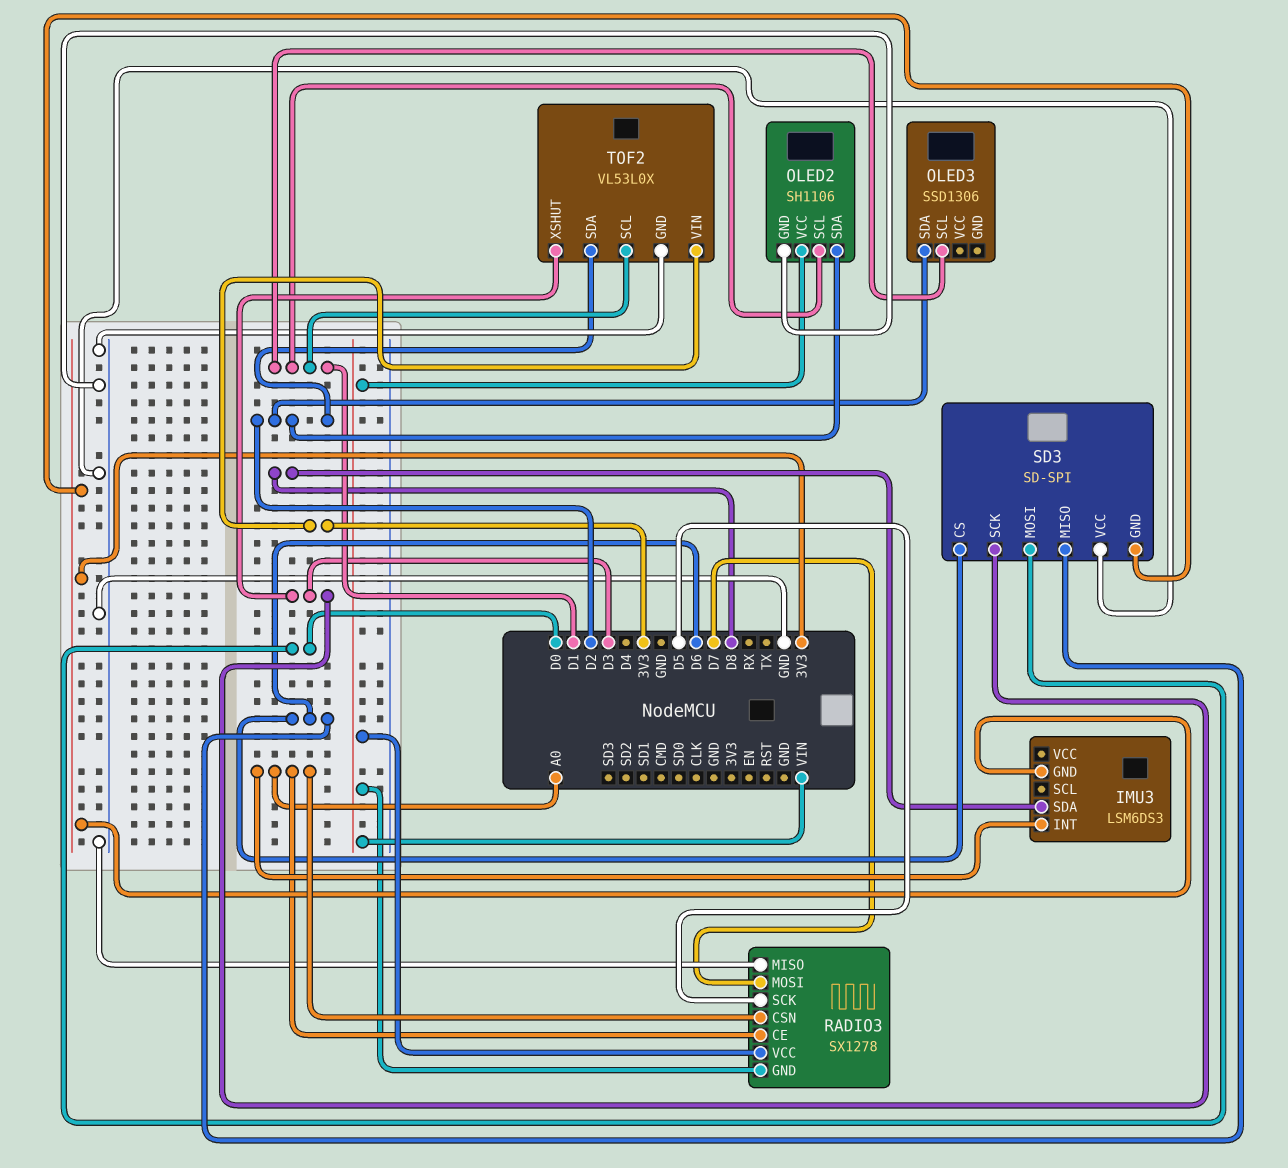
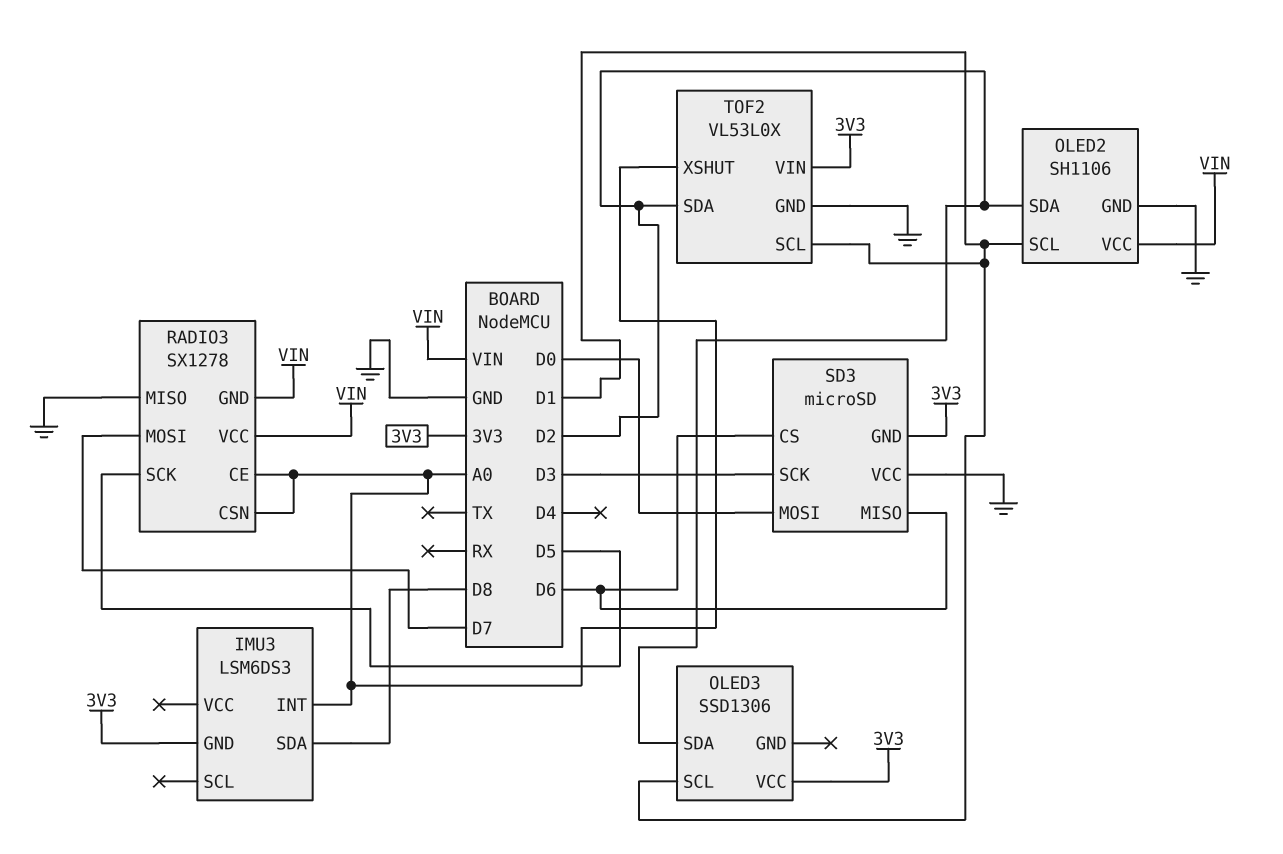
OLED3 pin VCC: none -> 3V3
SD3: SD-SPI -> microSD
TOF2 pin XSHUT: D3 -> A0

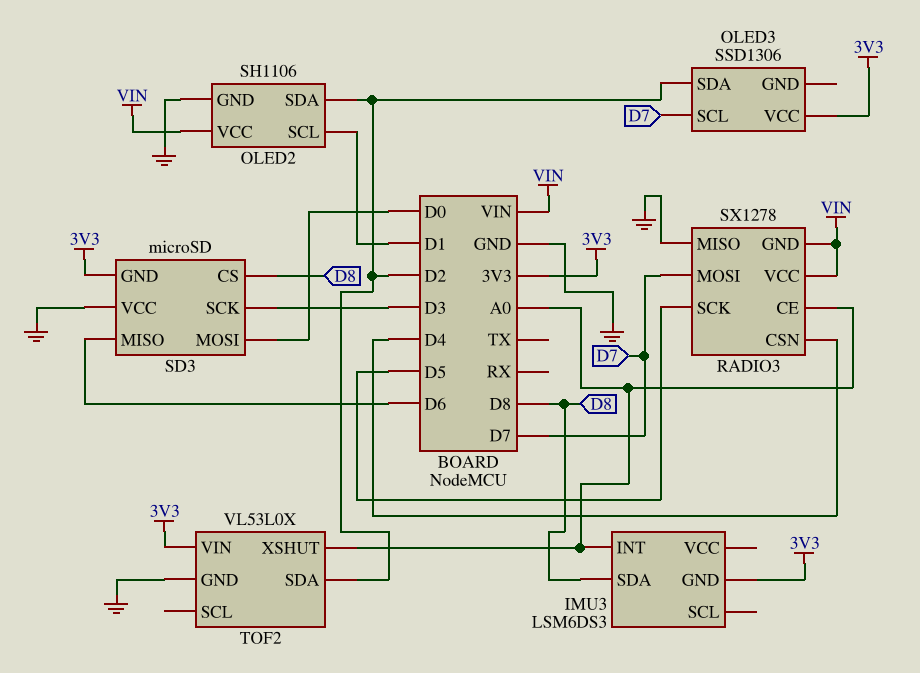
OLED3 pin SCL: D1 -> D7
RADIO3 pin CSN: A0 -> D4
SD3 pin CS: D6 -> D8
TOF2 pin SCL: D1 -> none

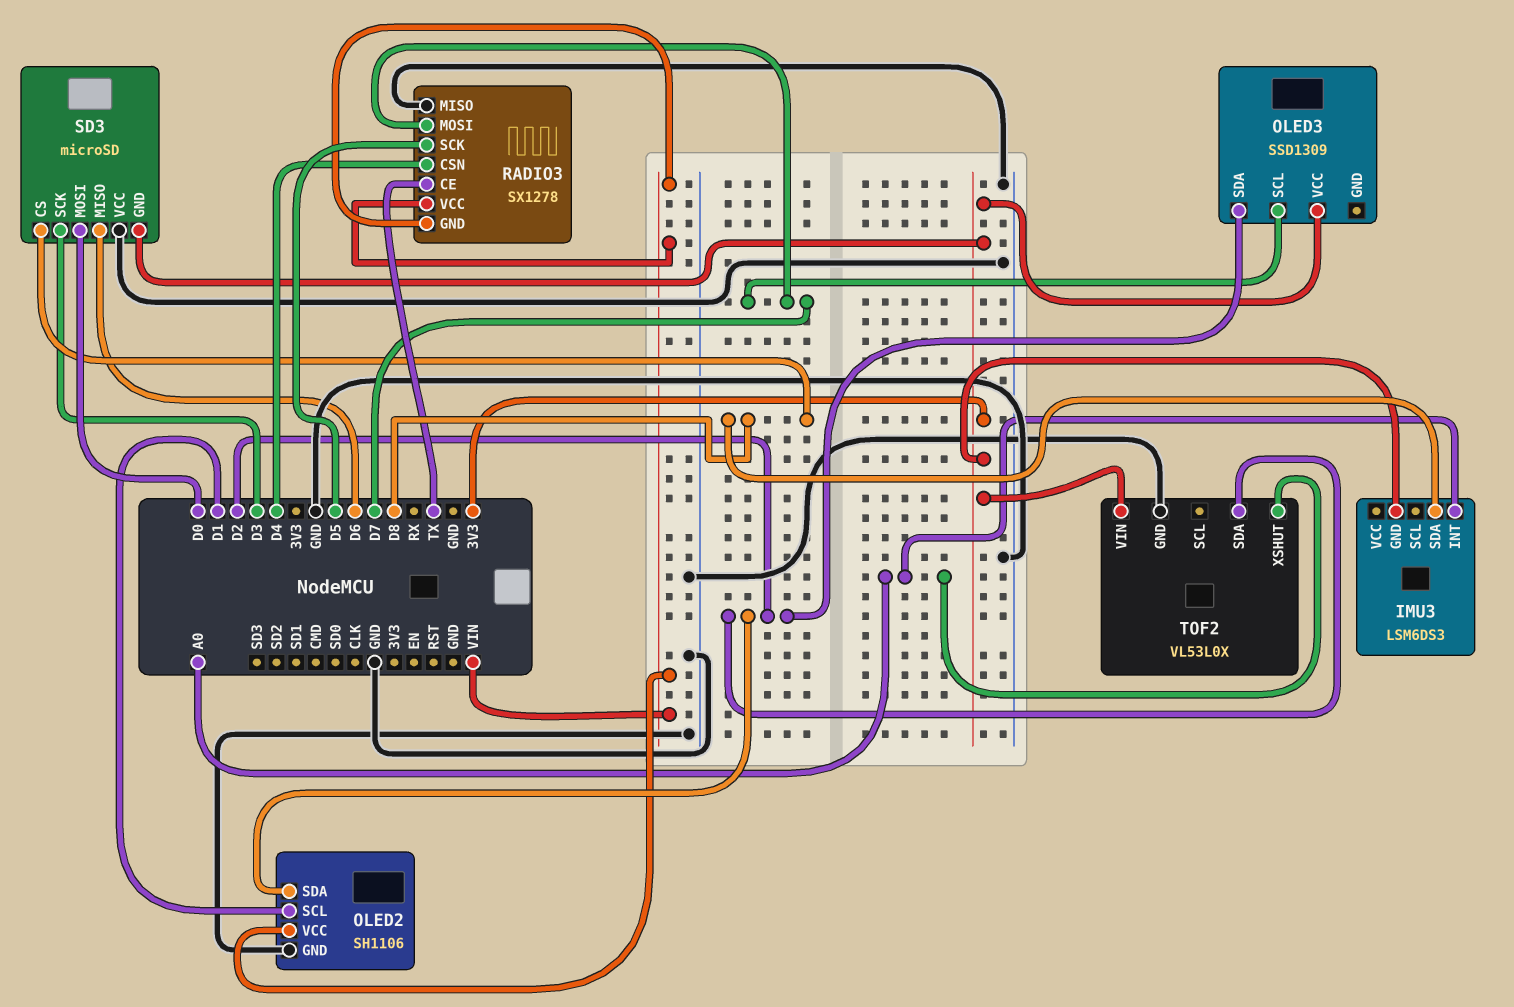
OLED3: SSD1306 -> SSD1309
RADIO3 pin CE: A0 -> TX

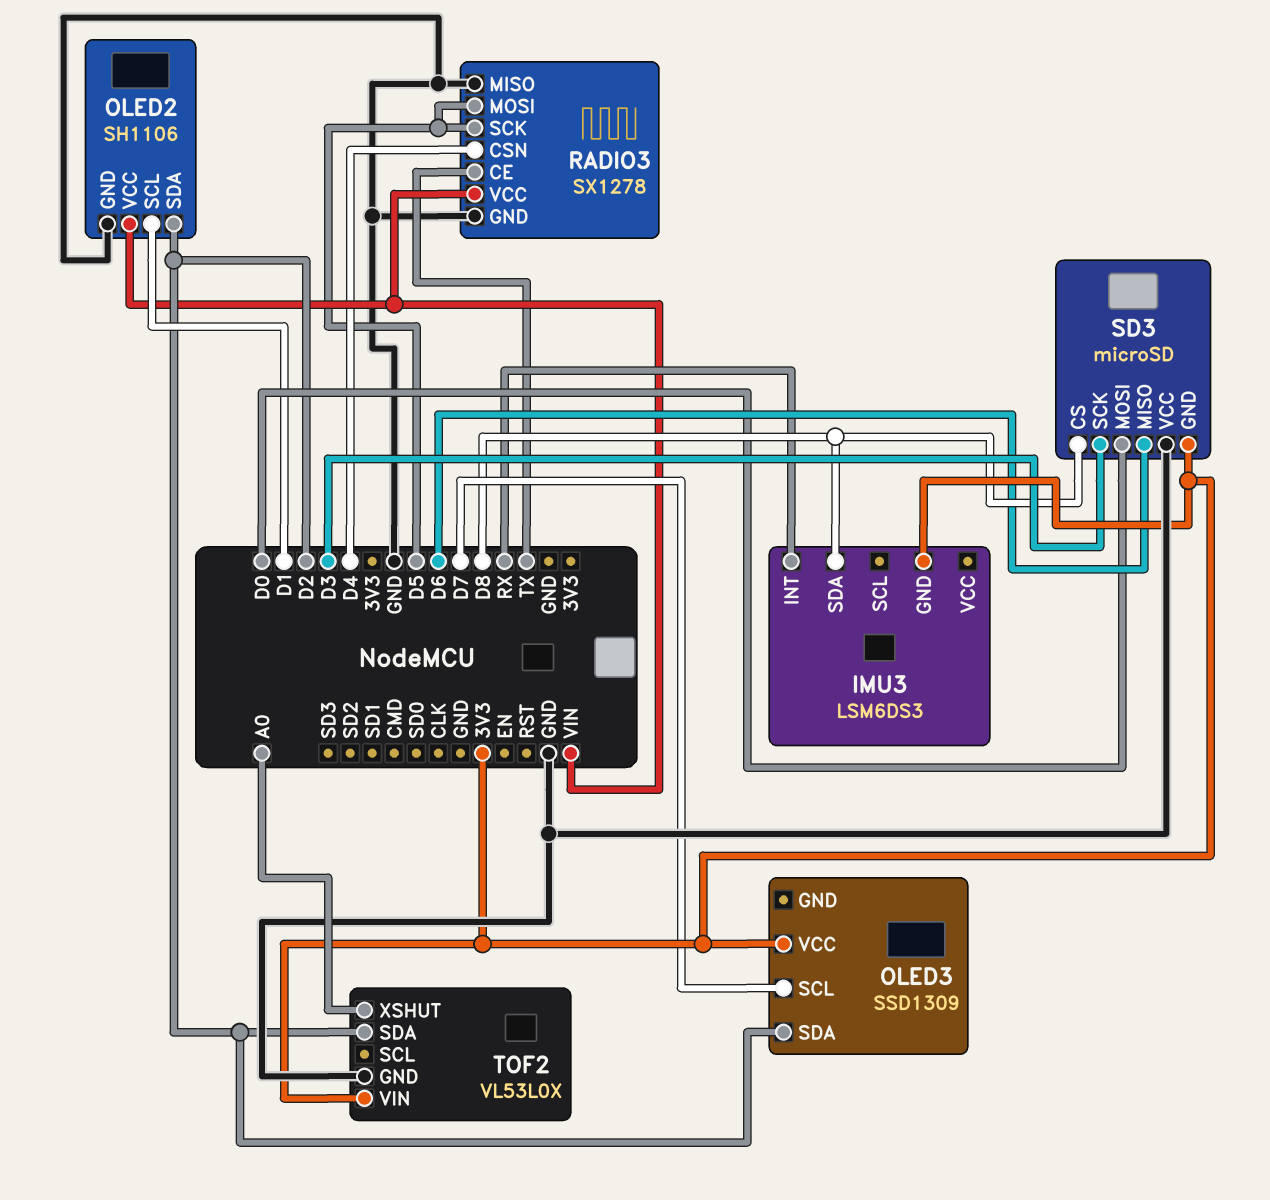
IMU3 pin INT: A0 -> RX
RADIO3 pin GND: VIN -> GND
RADIO3 pin MOSI: D7 -> D5

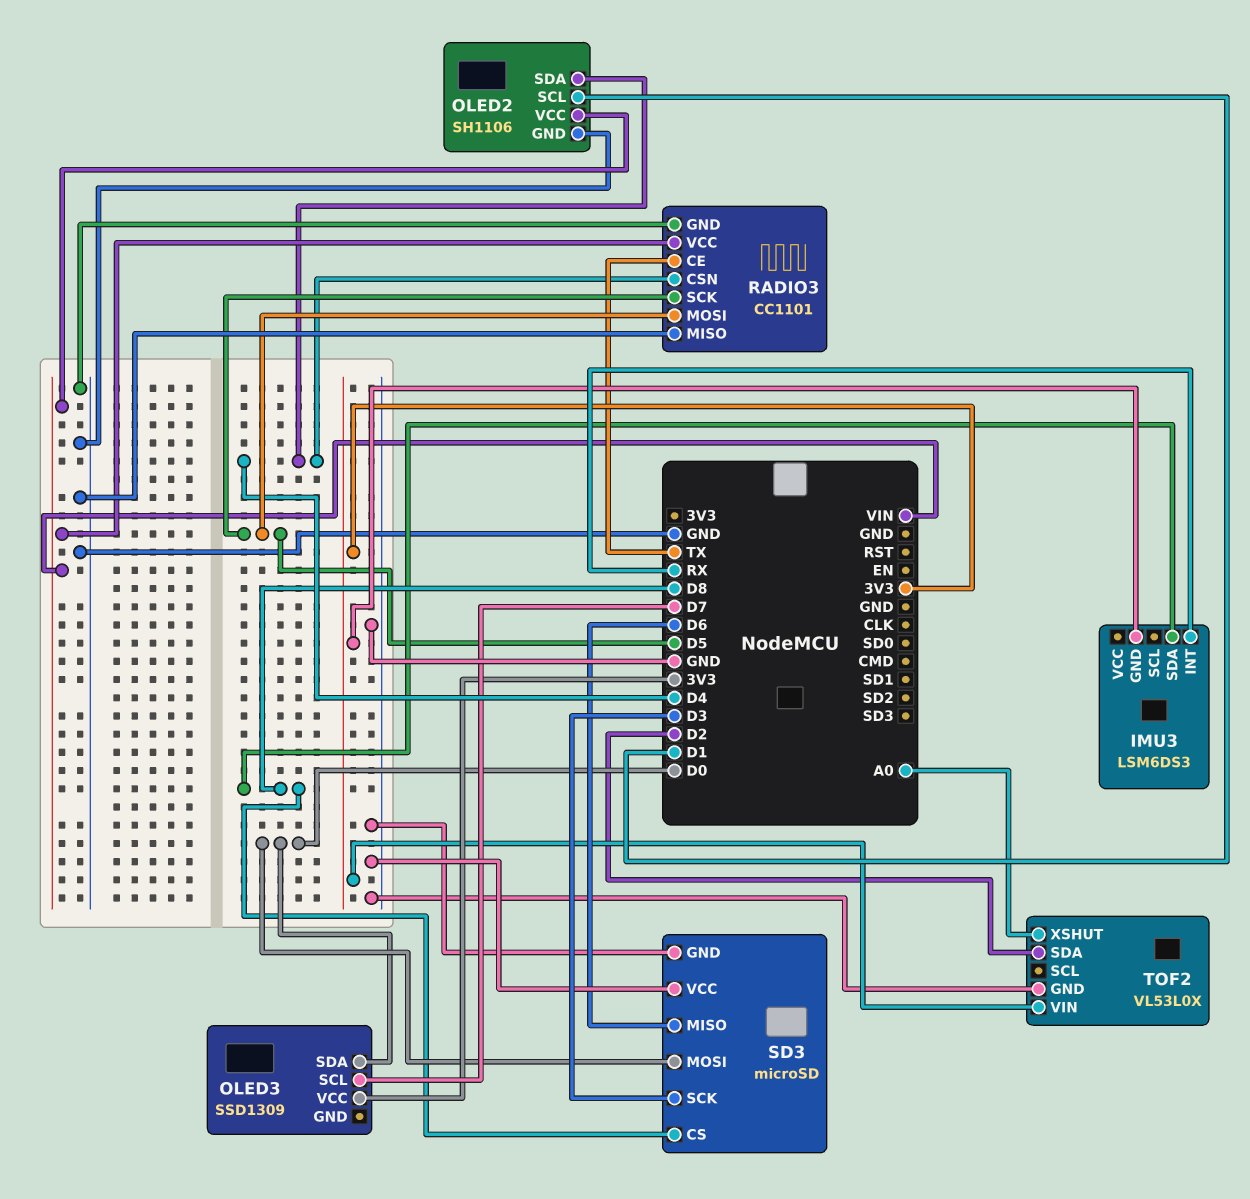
OLED2 pin SDA: D2 -> D4
OLED3 pin SDA: D2 -> D0
RADIO3: SX1278 -> CC1101
SD3 pin GND: 3V3 -> GND

